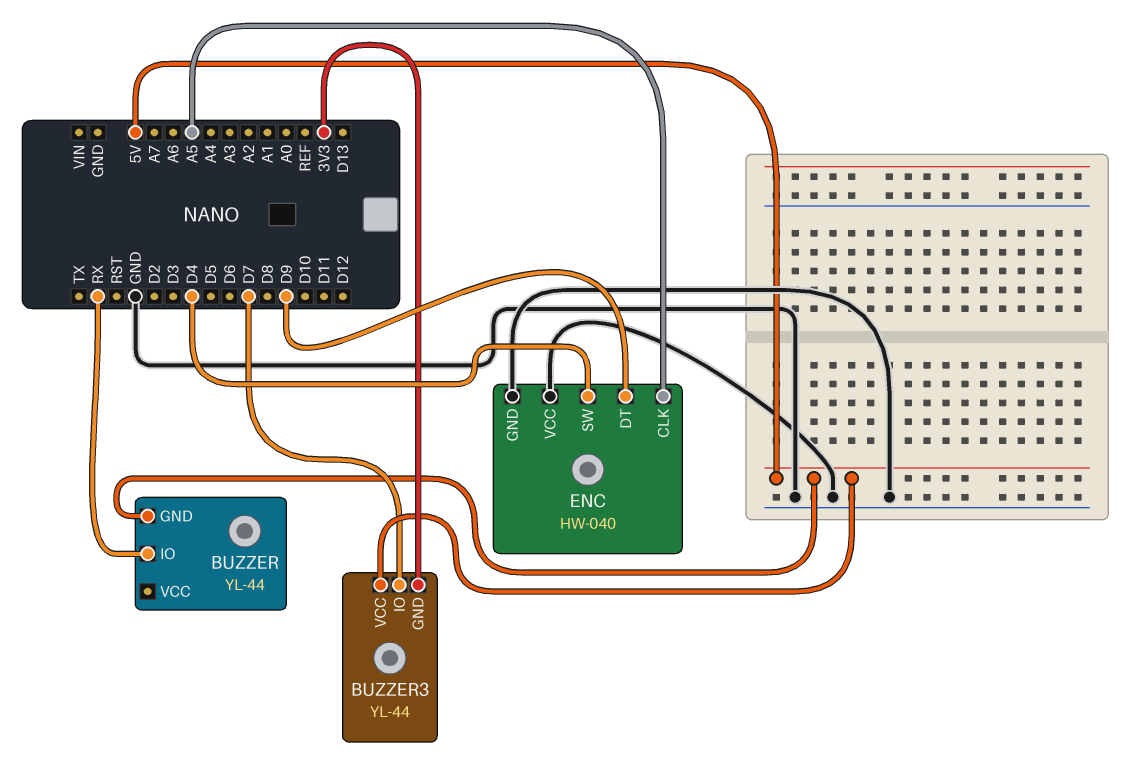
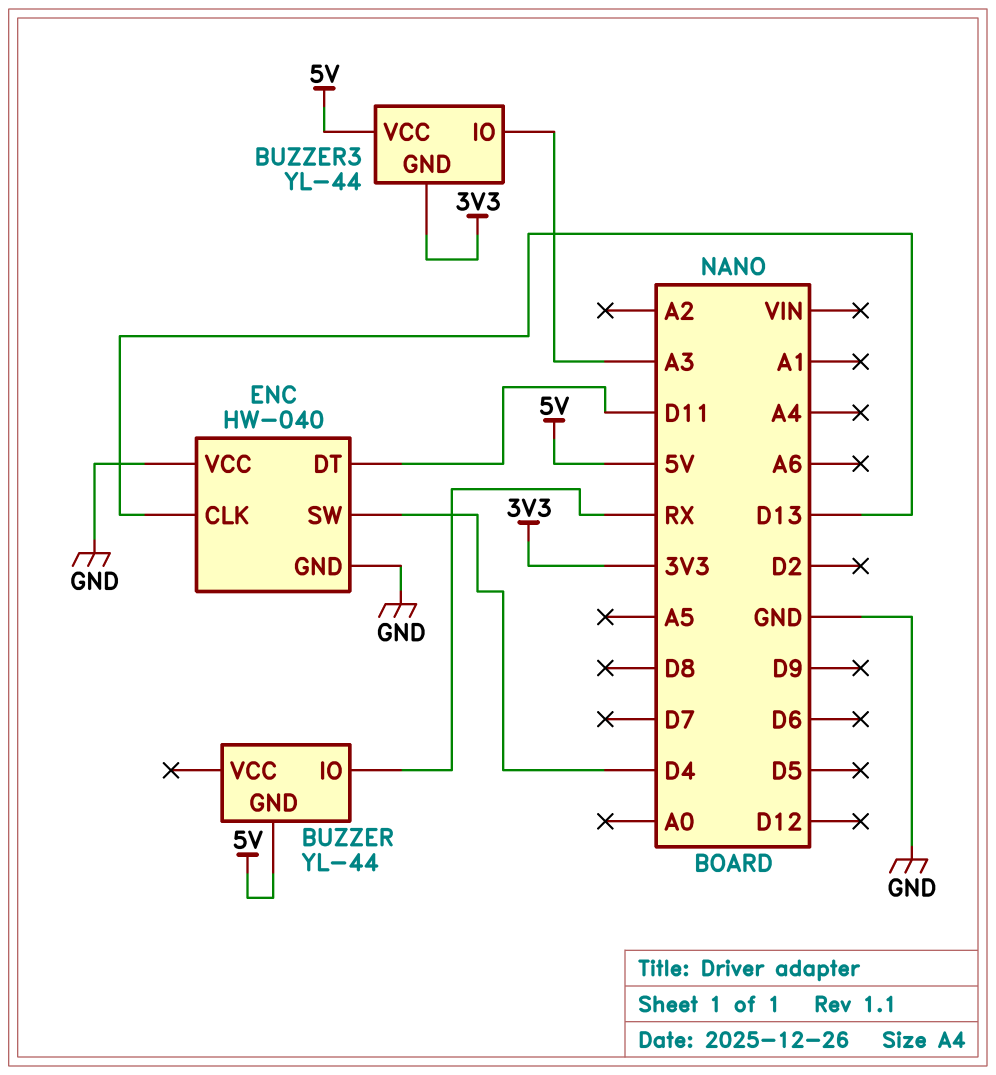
BUZZER3 pin IO: D7 -> A3
ENC pin CLK: A5 -> D13
ENC pin DT: D9 -> D11

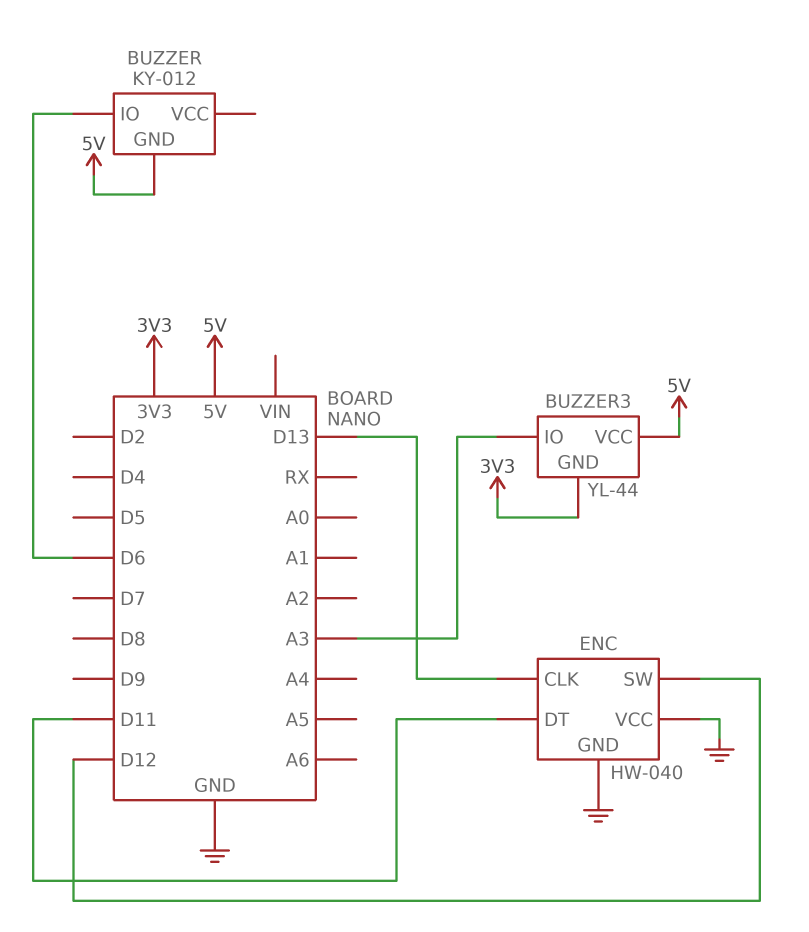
BUZZER: YL-44 -> KY-012
BUZZER pin IO: RX -> D6
ENC pin SW: D4 -> D12

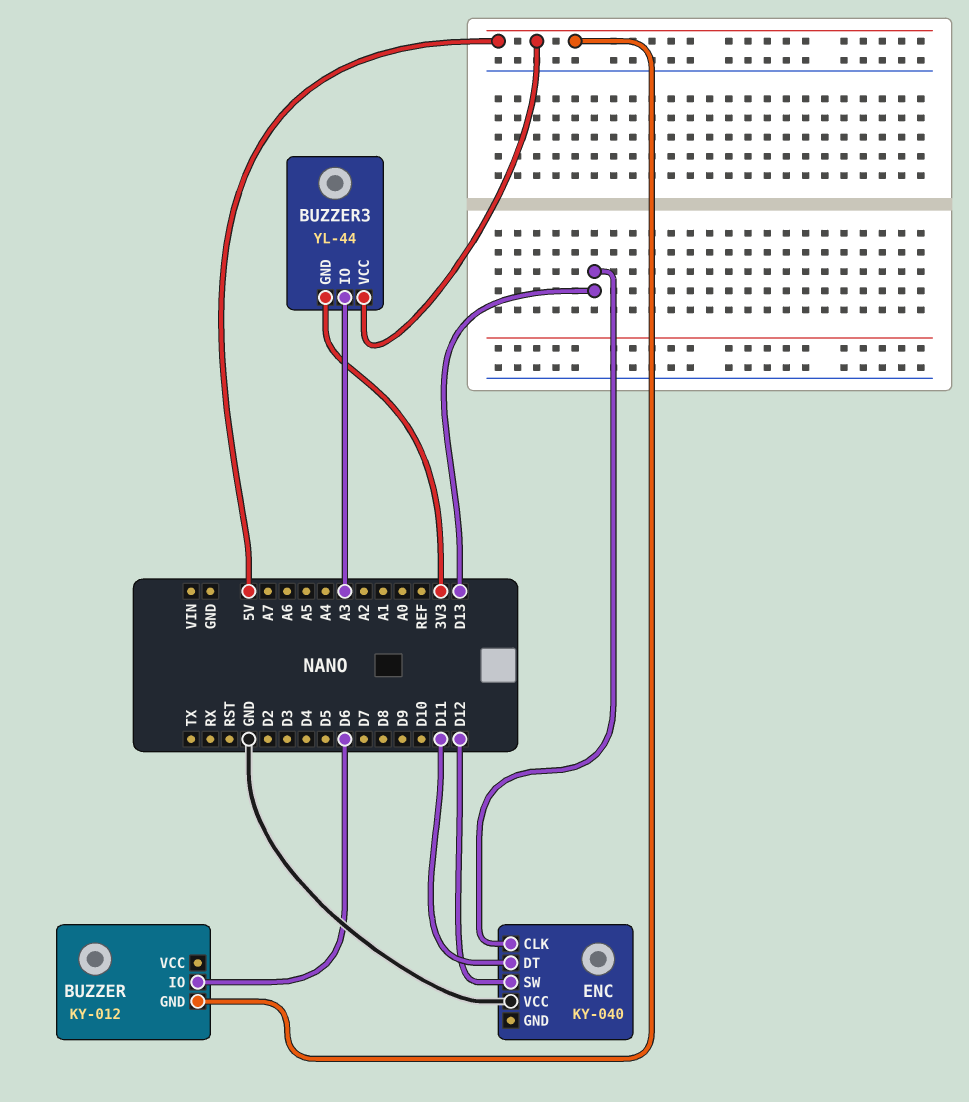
ENC: HW-040 -> KY-040
ENC pin GND: GND -> none

